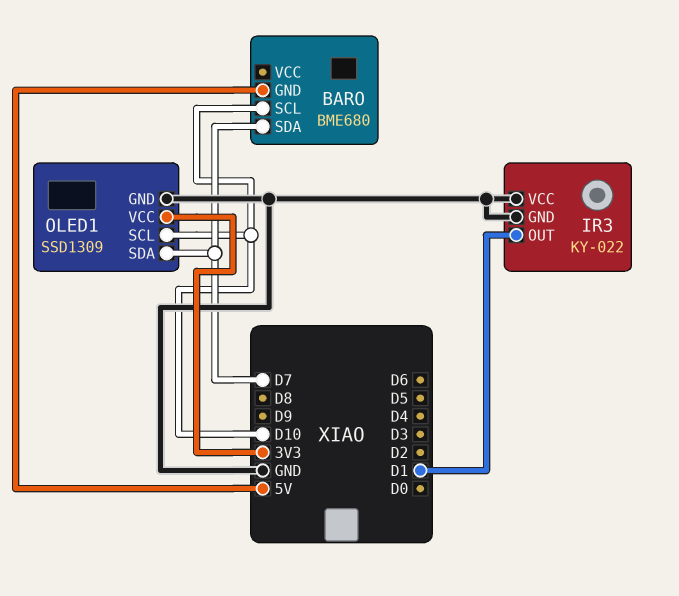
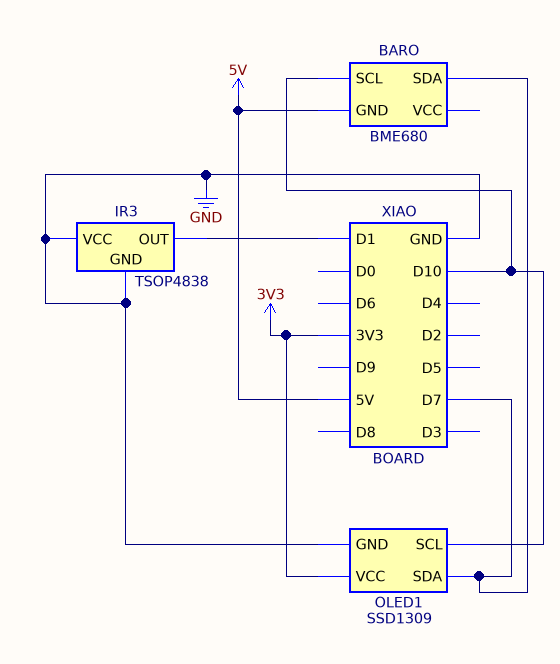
IR3: KY-022 -> TSOP4838

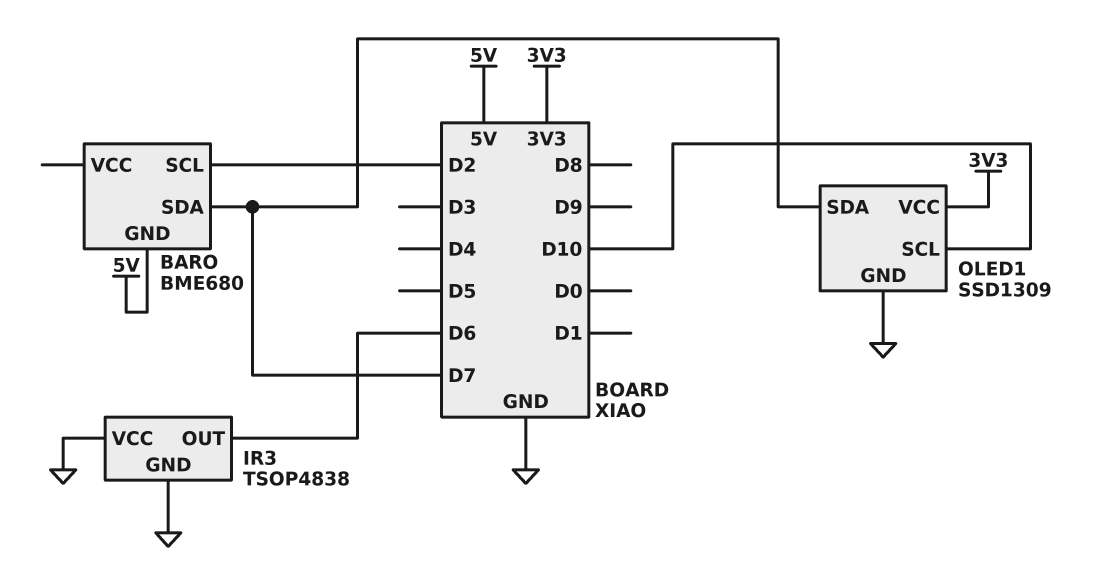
BARO pin SCL: D10 -> D2
IR3 pin OUT: D1 -> D6

